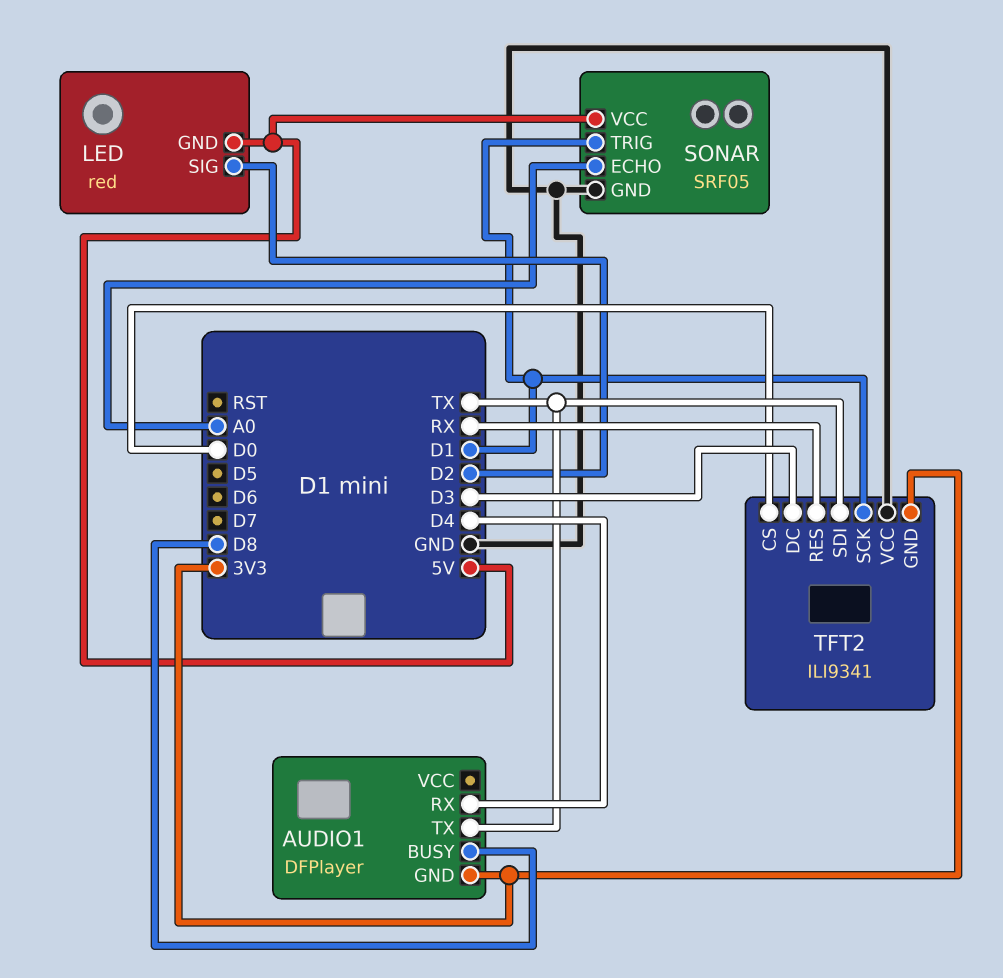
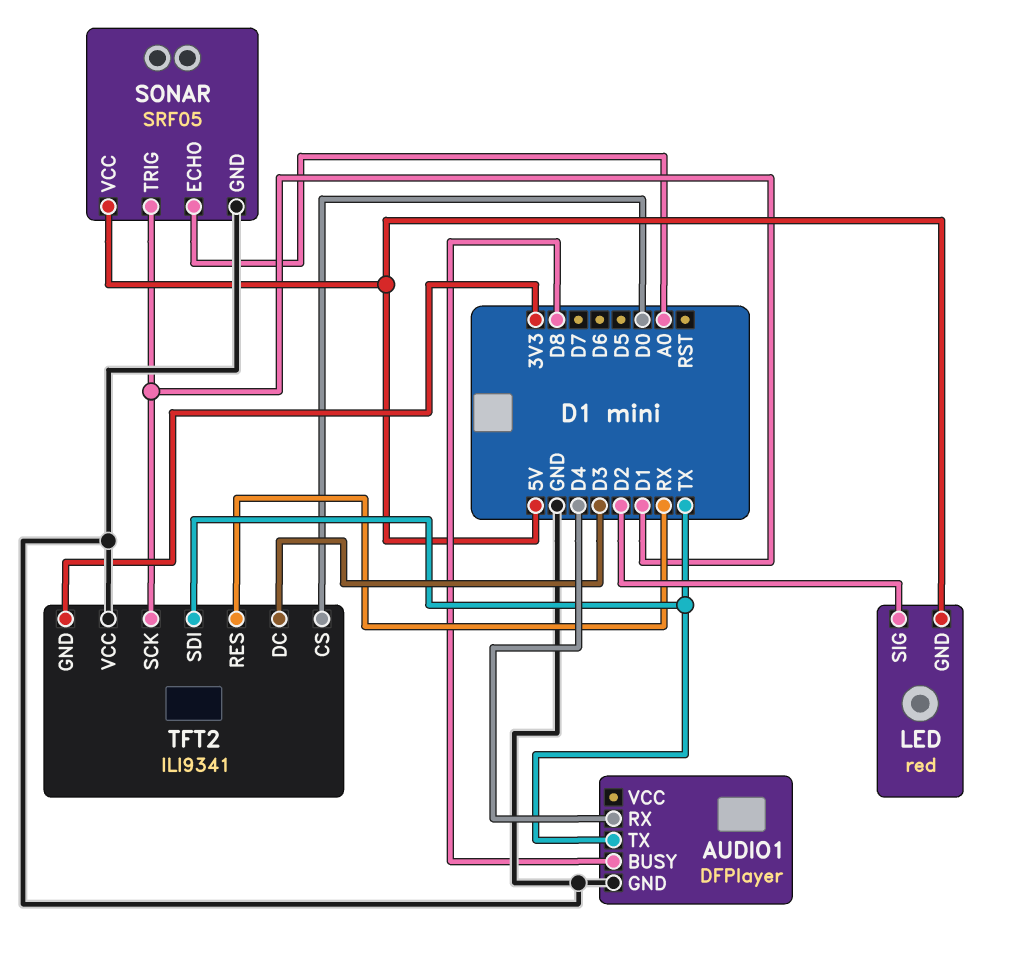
AUDIO1 pin GND: 3V3 -> GND

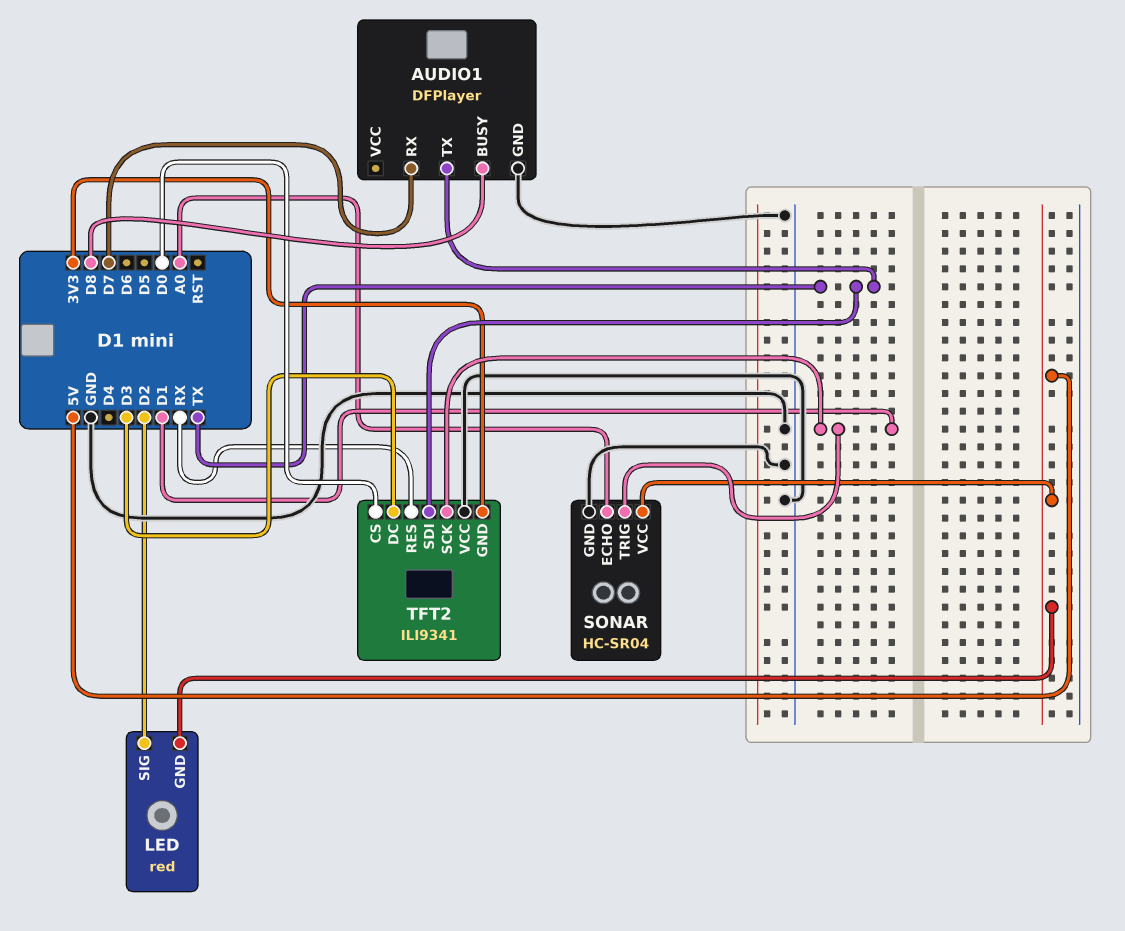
AUDIO1 pin RX: D4 -> D7
SONAR: SRF05 -> HC-SR04

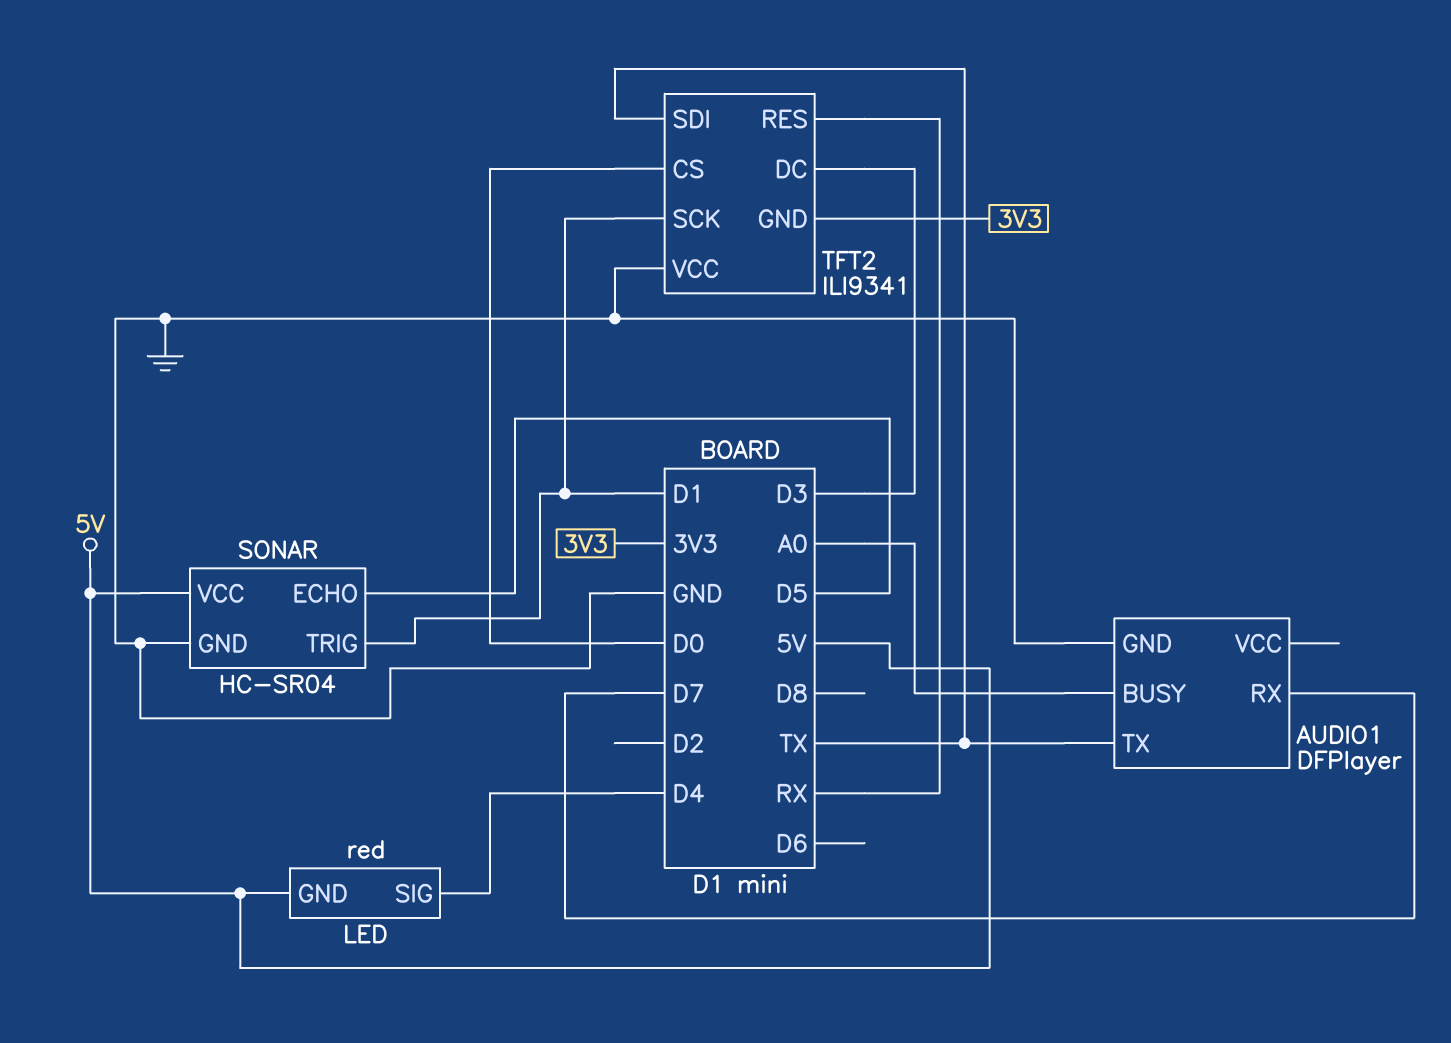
AUDIO1 pin BUSY: D8 -> A0
LED pin SIG: D2 -> D4
SONAR pin ECHO: A0 -> D5

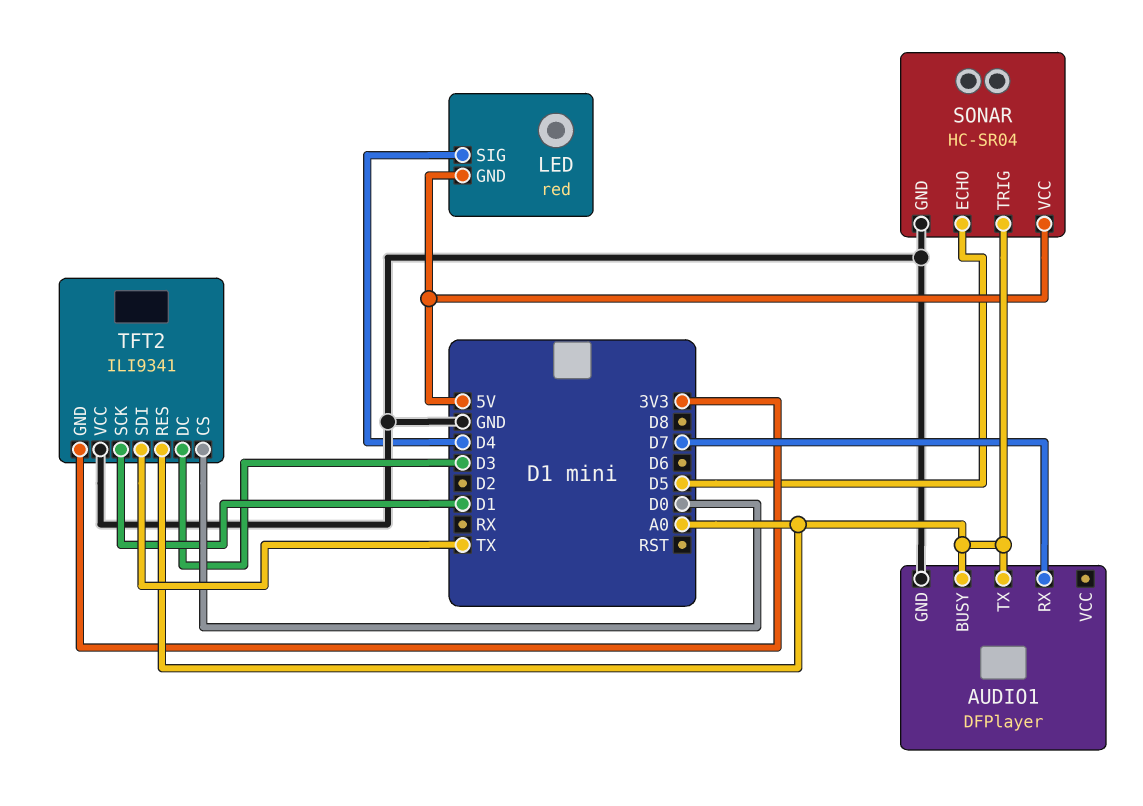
AUDIO1 pin TX: TX -> A0
SONAR pin TRIG: D1 -> A0
TFT2 pin RES: RX -> A0

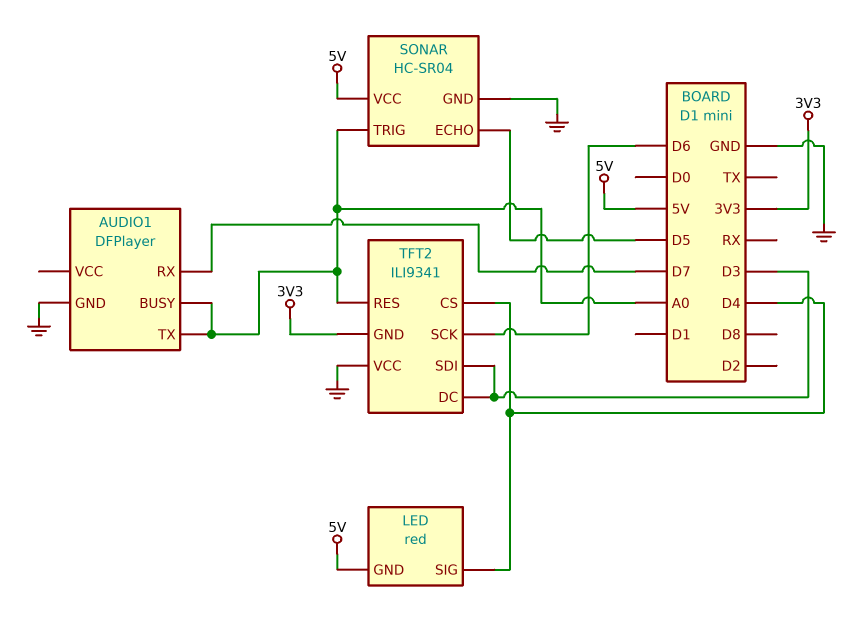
TFT2 pin CS: D0 -> D4
TFT2 pin SCK: D1 -> D6
TFT2 pin SDI: TX -> D3

